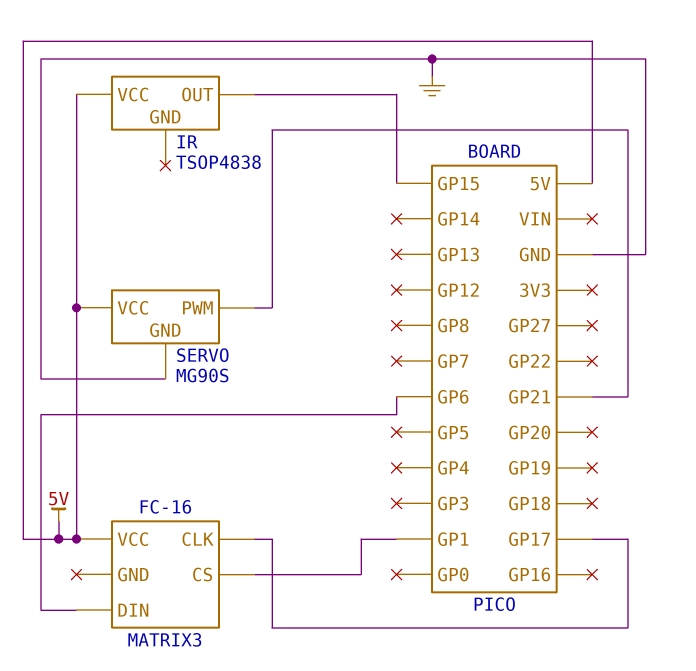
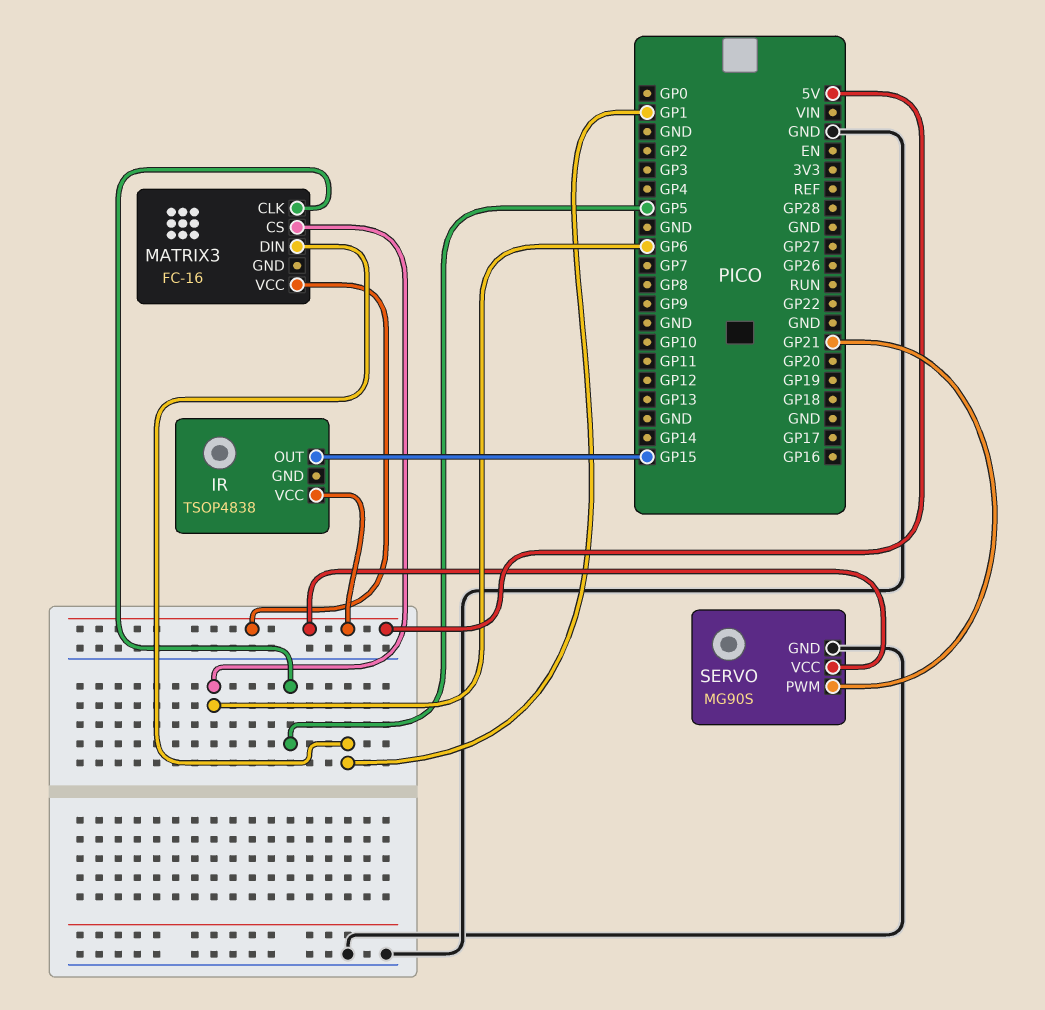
MATRIX3 pin CLK: GP17 -> GP5
MATRIX3 pin CS: GP1 -> GP6
MATRIX3 pin DIN: GP6 -> GP1

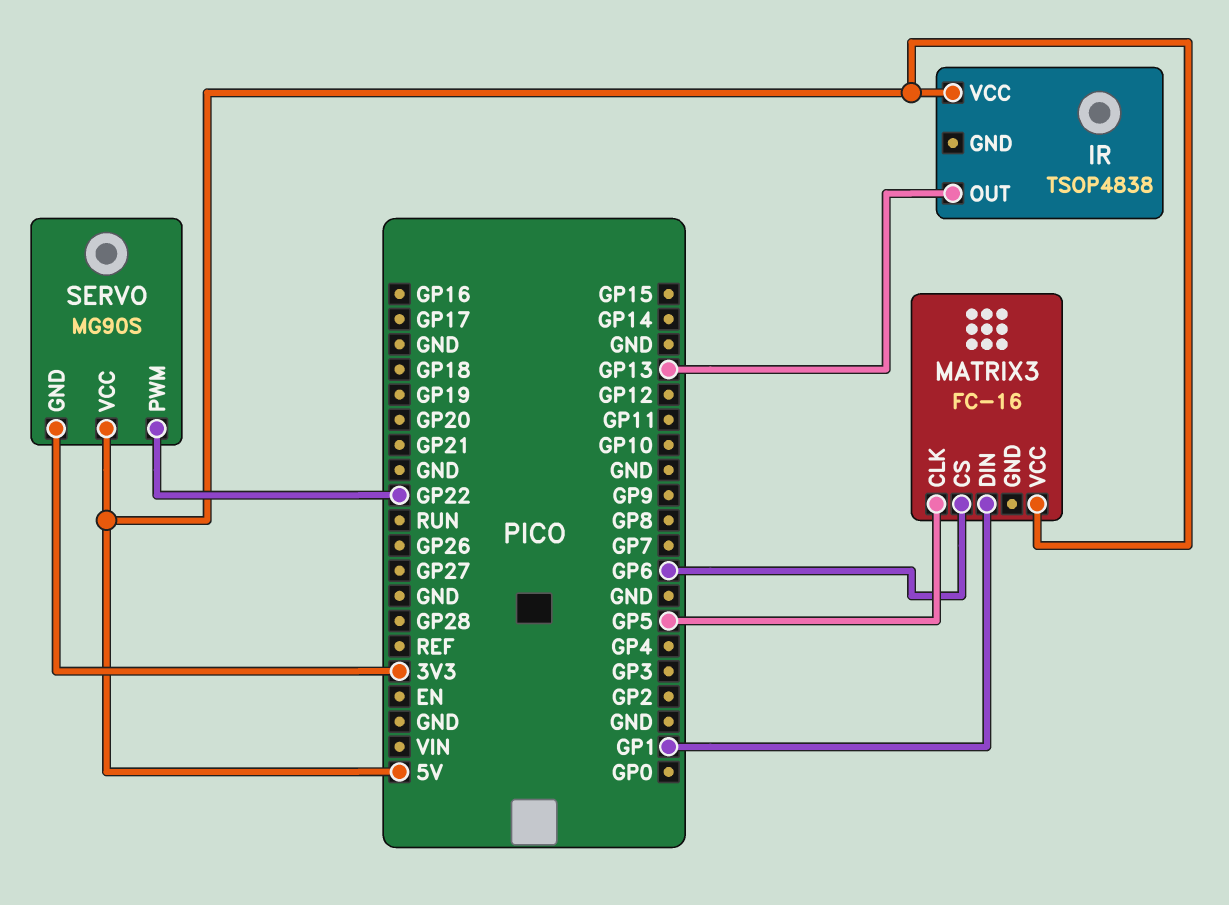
IR pin OUT: GP15 -> GP13
SERVO pin GND: GND -> 3V3
SERVO pin PWM: GP21 -> GP22

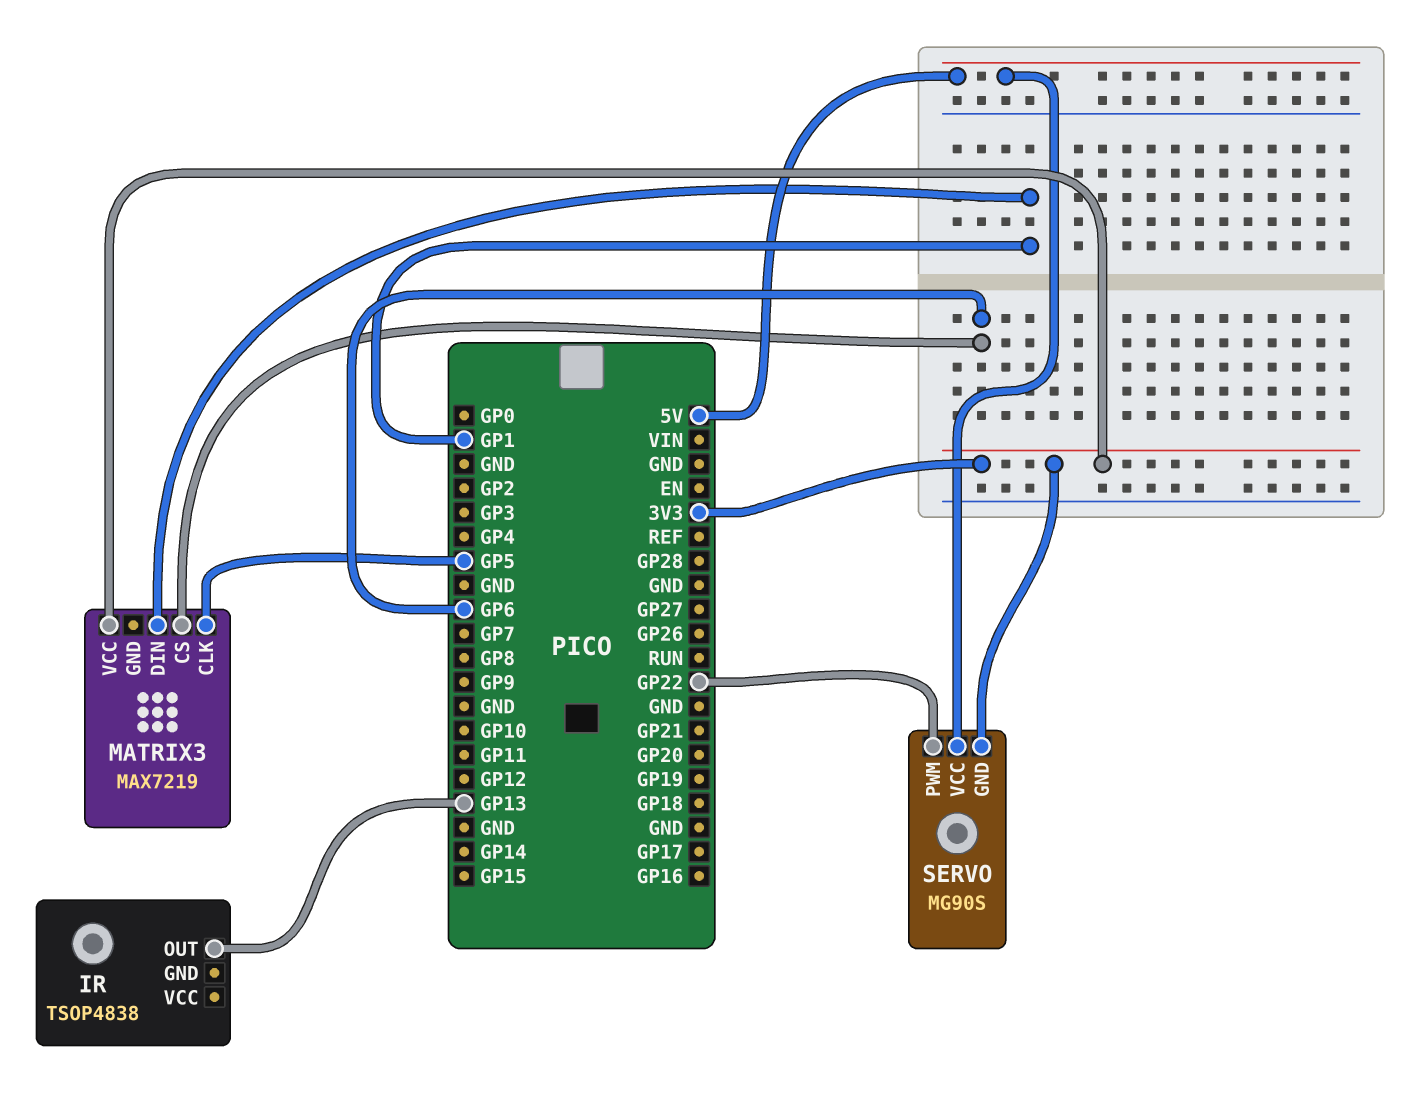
IR pin VCC: 5V -> none
MATRIX3: FC-16 -> MAX7219
MATRIX3 pin VCC: 5V -> 3V3

